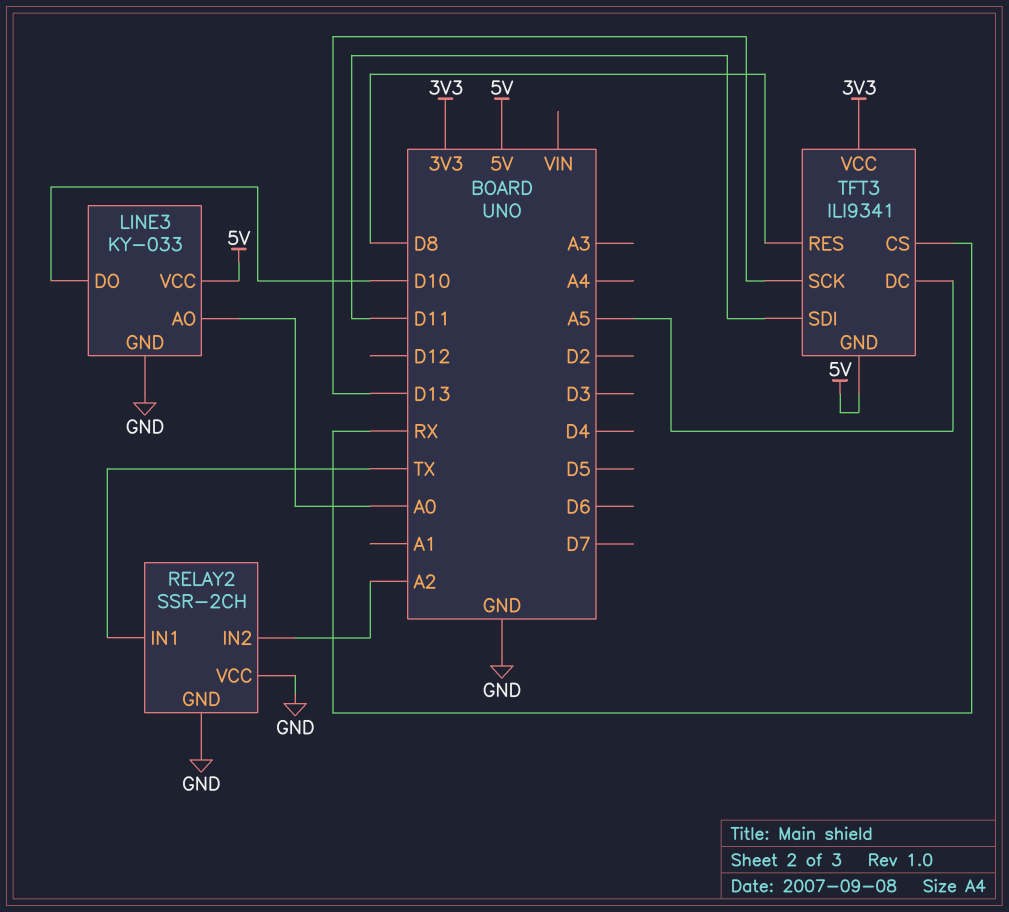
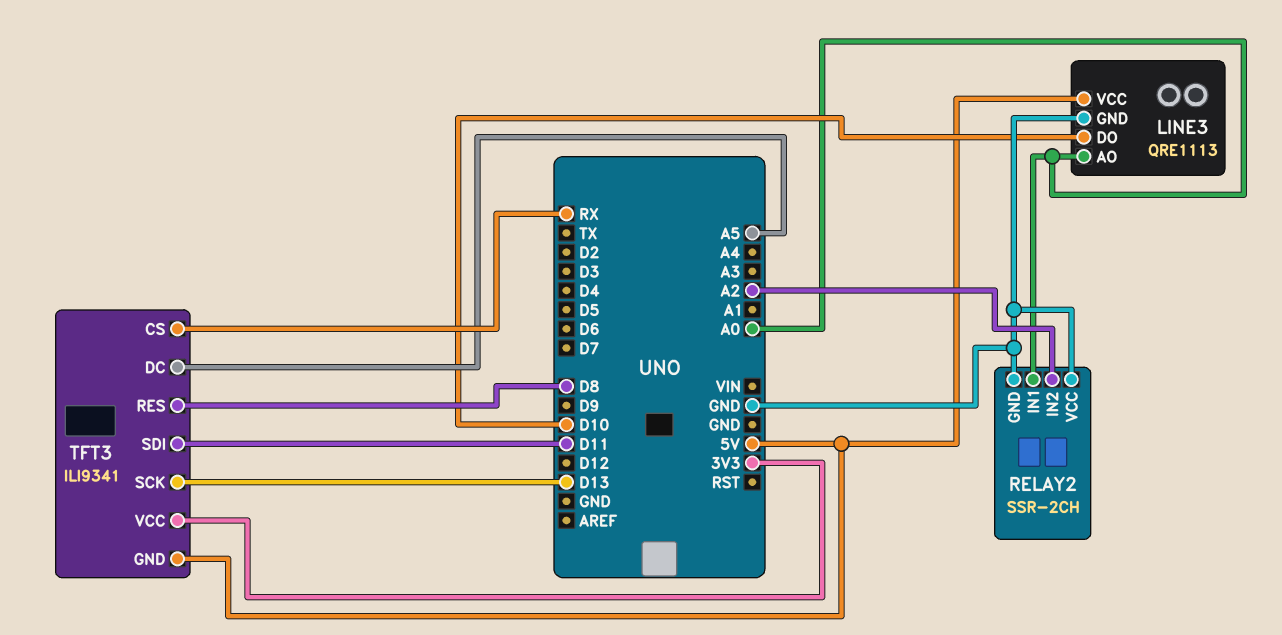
LINE3: KY-033 -> QRE1113
RELAY2 pin IN1: TX -> A0

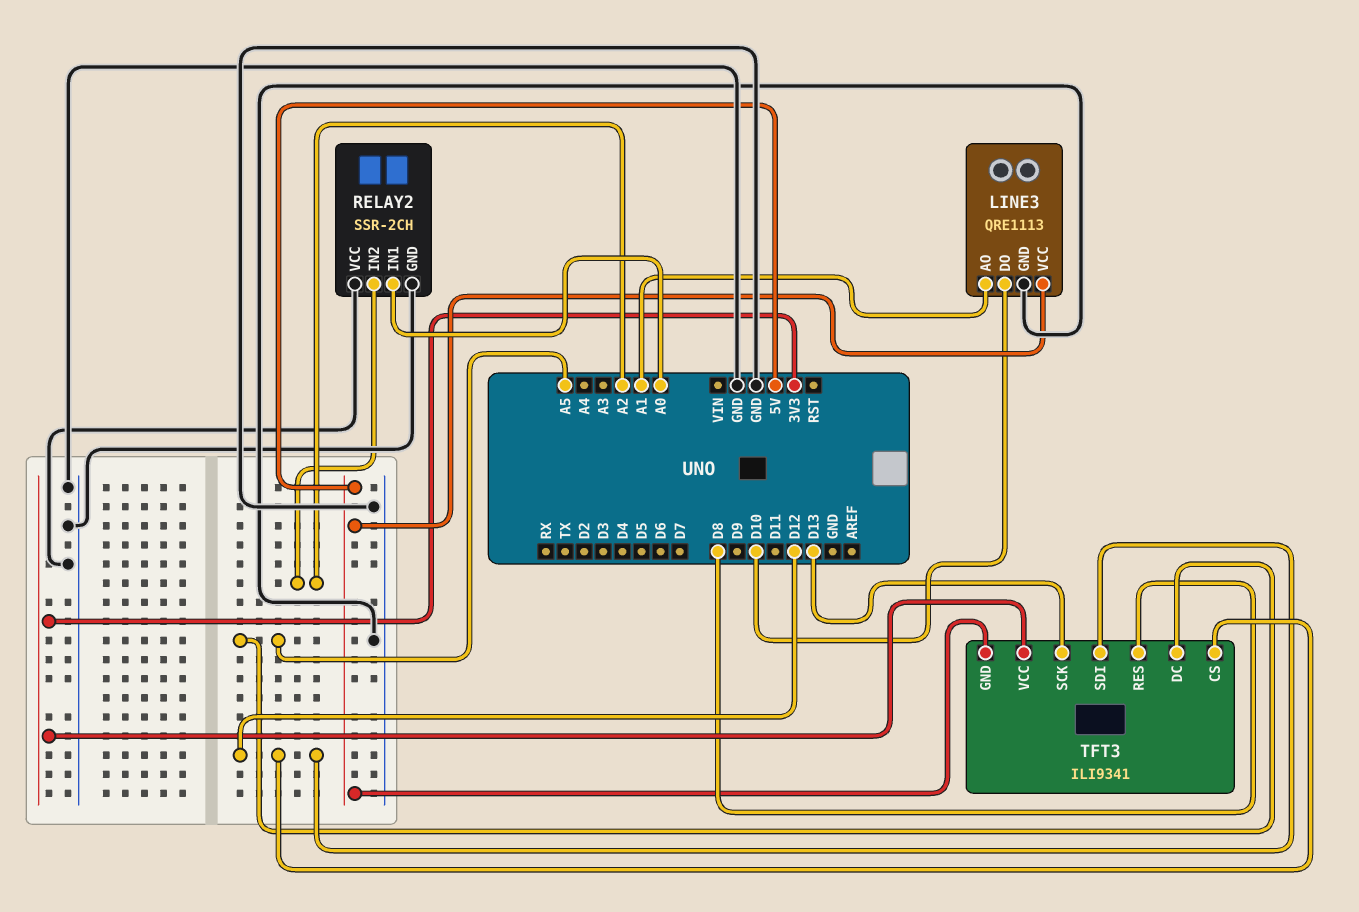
LINE3 pin AO: A0 -> A1
TFT3 pin CS: RX -> D12
TFT3 pin SDI: D11 -> D12

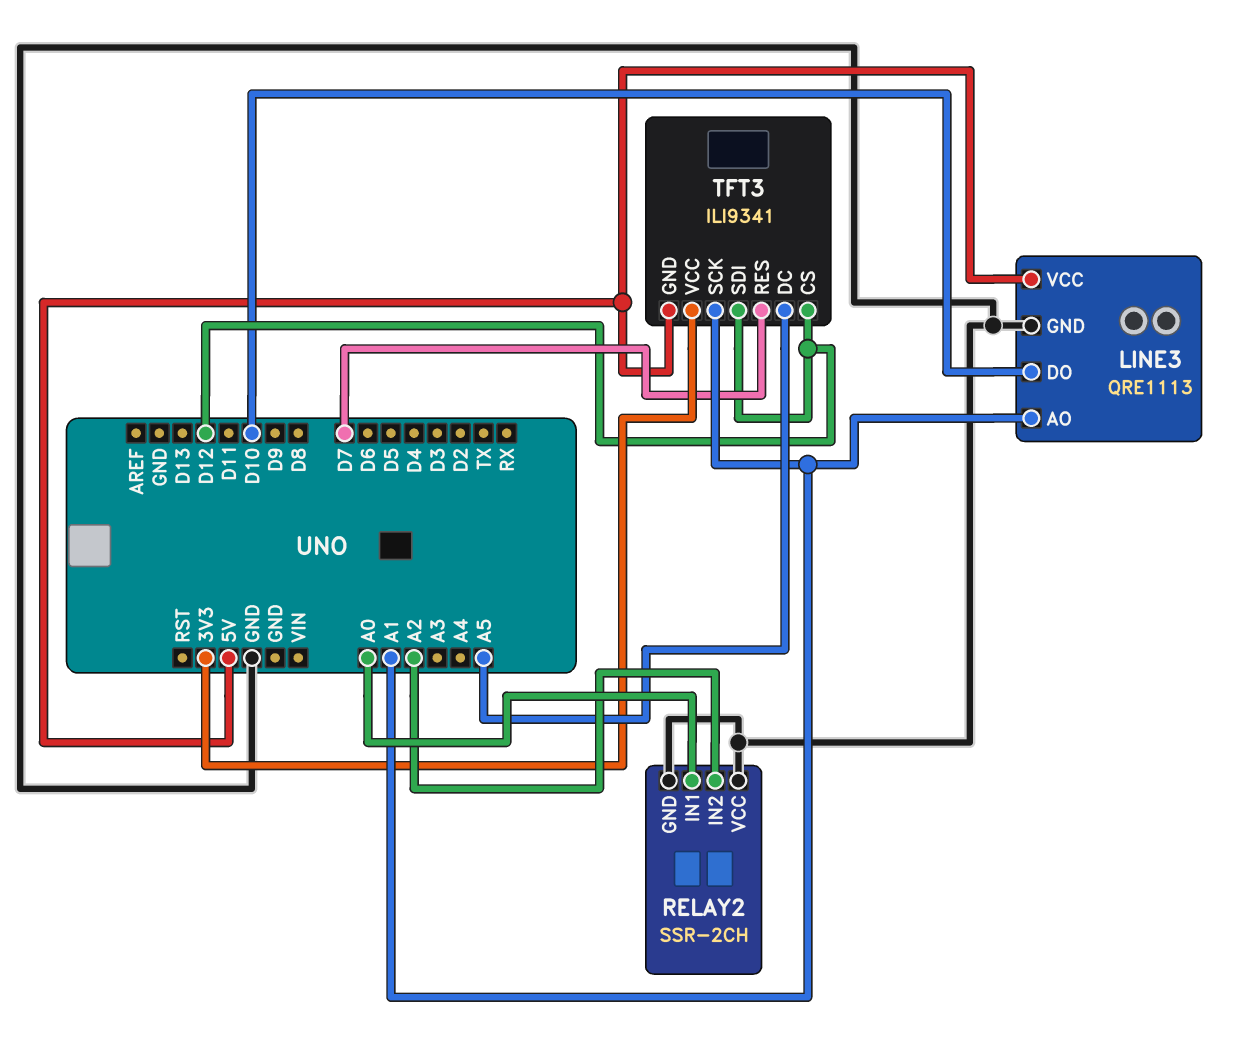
TFT3 pin RES: D8 -> D7
TFT3 pin SCK: D13 -> A1

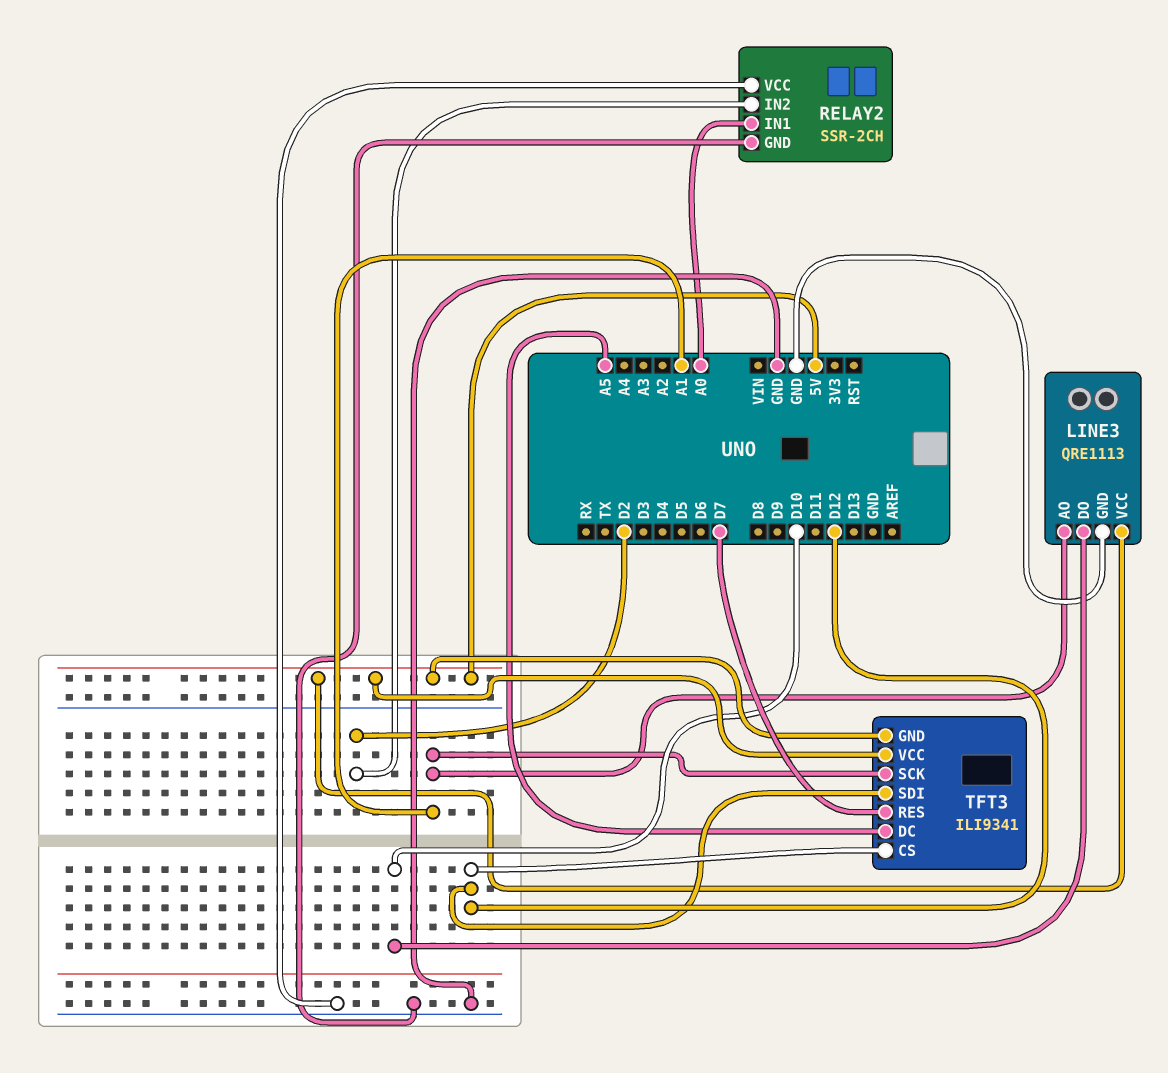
RELAY2 pin IN2: A2 -> D2
TFT3 pin VCC: 3V3 -> 5V

